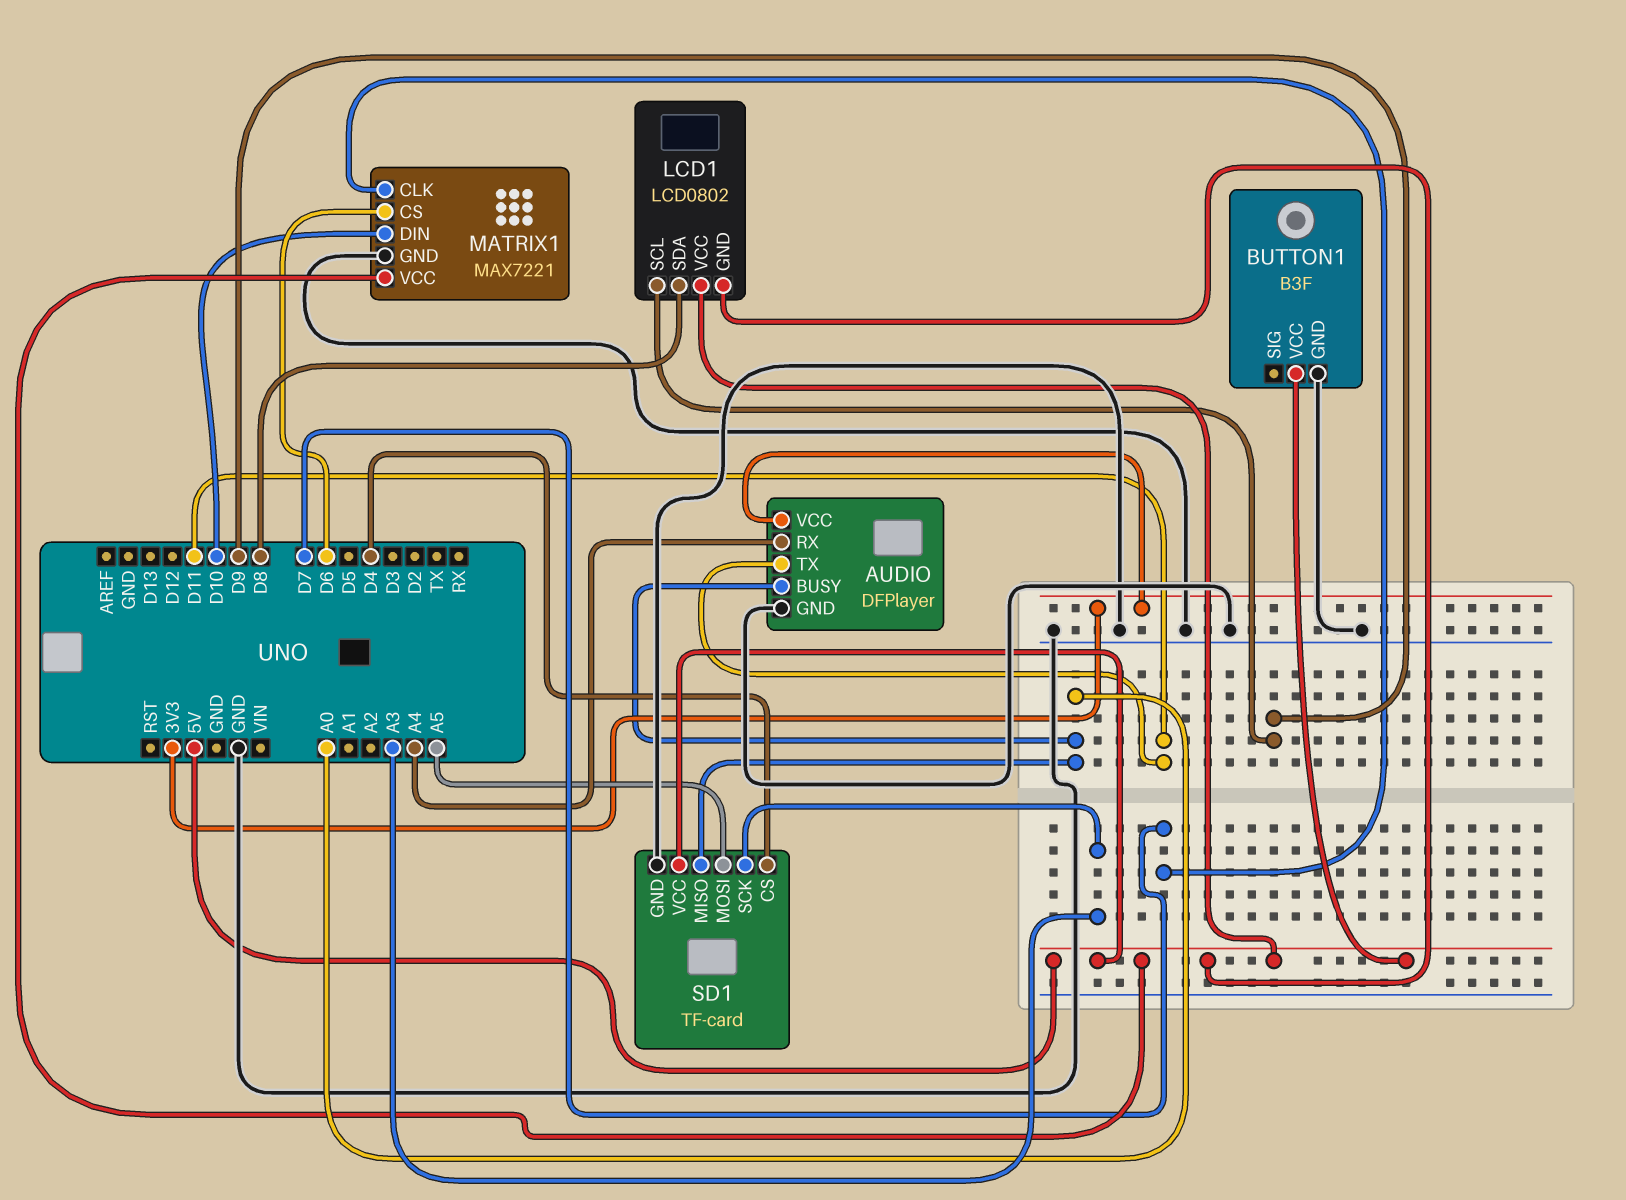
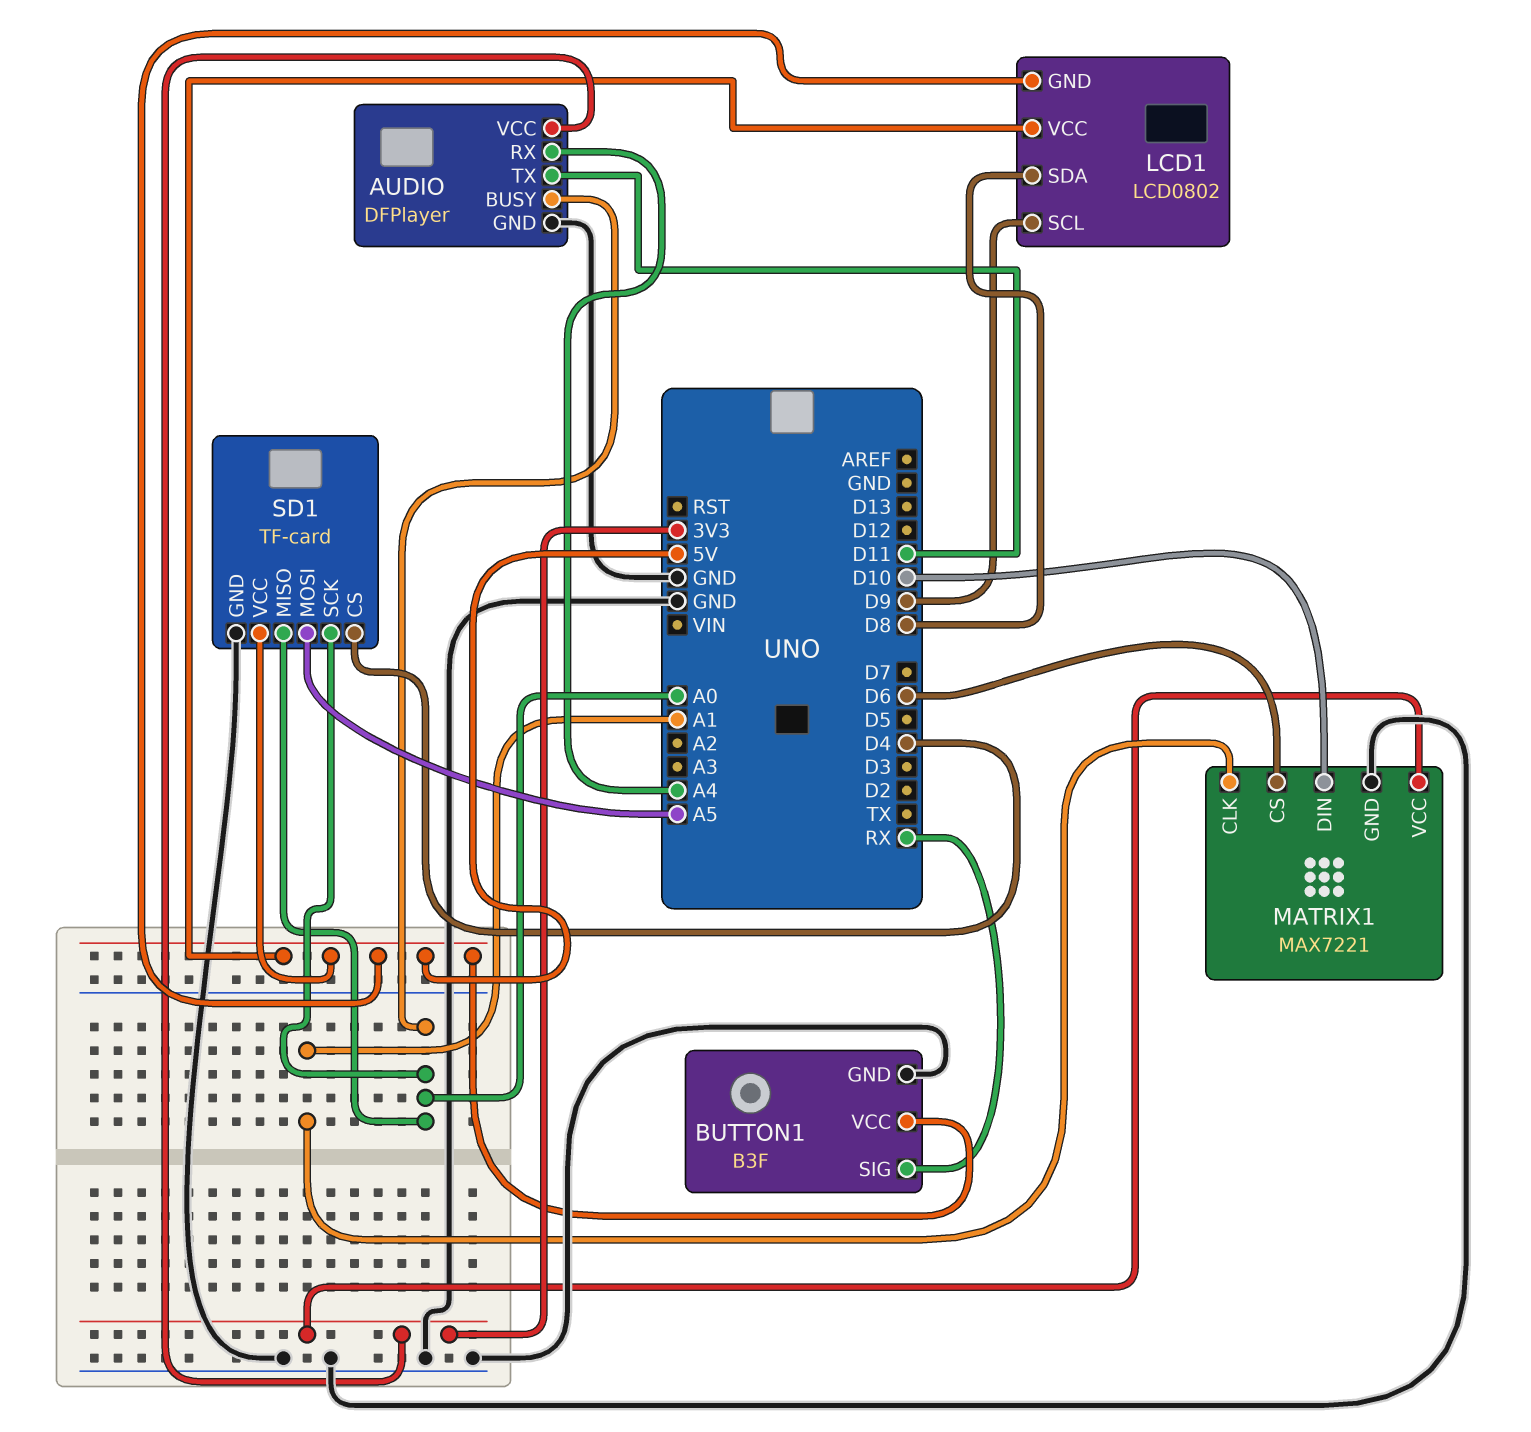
BUTTON1 pin SIG: none -> RX
MATRIX1 pin CLK: D7 -> A1
MATRIX1 pin VCC: 5V -> 3V3
SD1 pin SCK: A3 -> A0

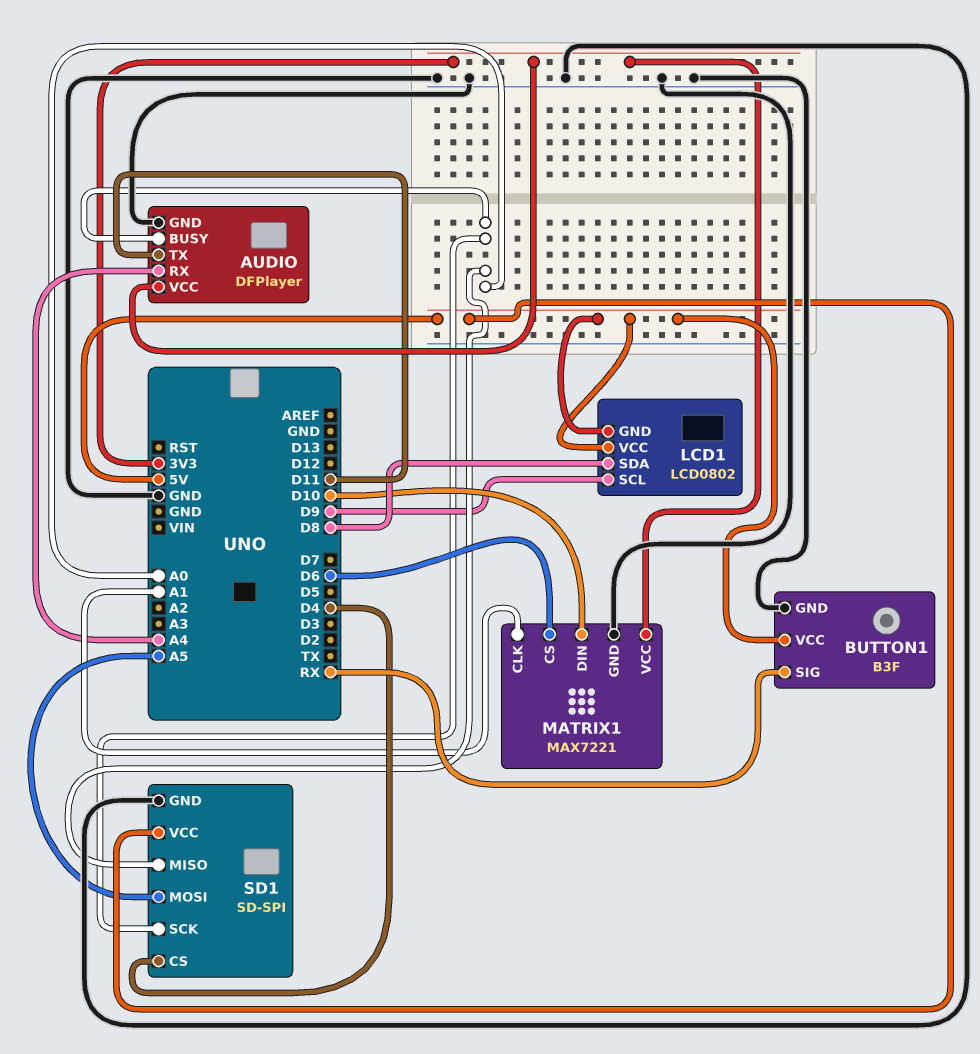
SD1: TF-card -> SD-SPI

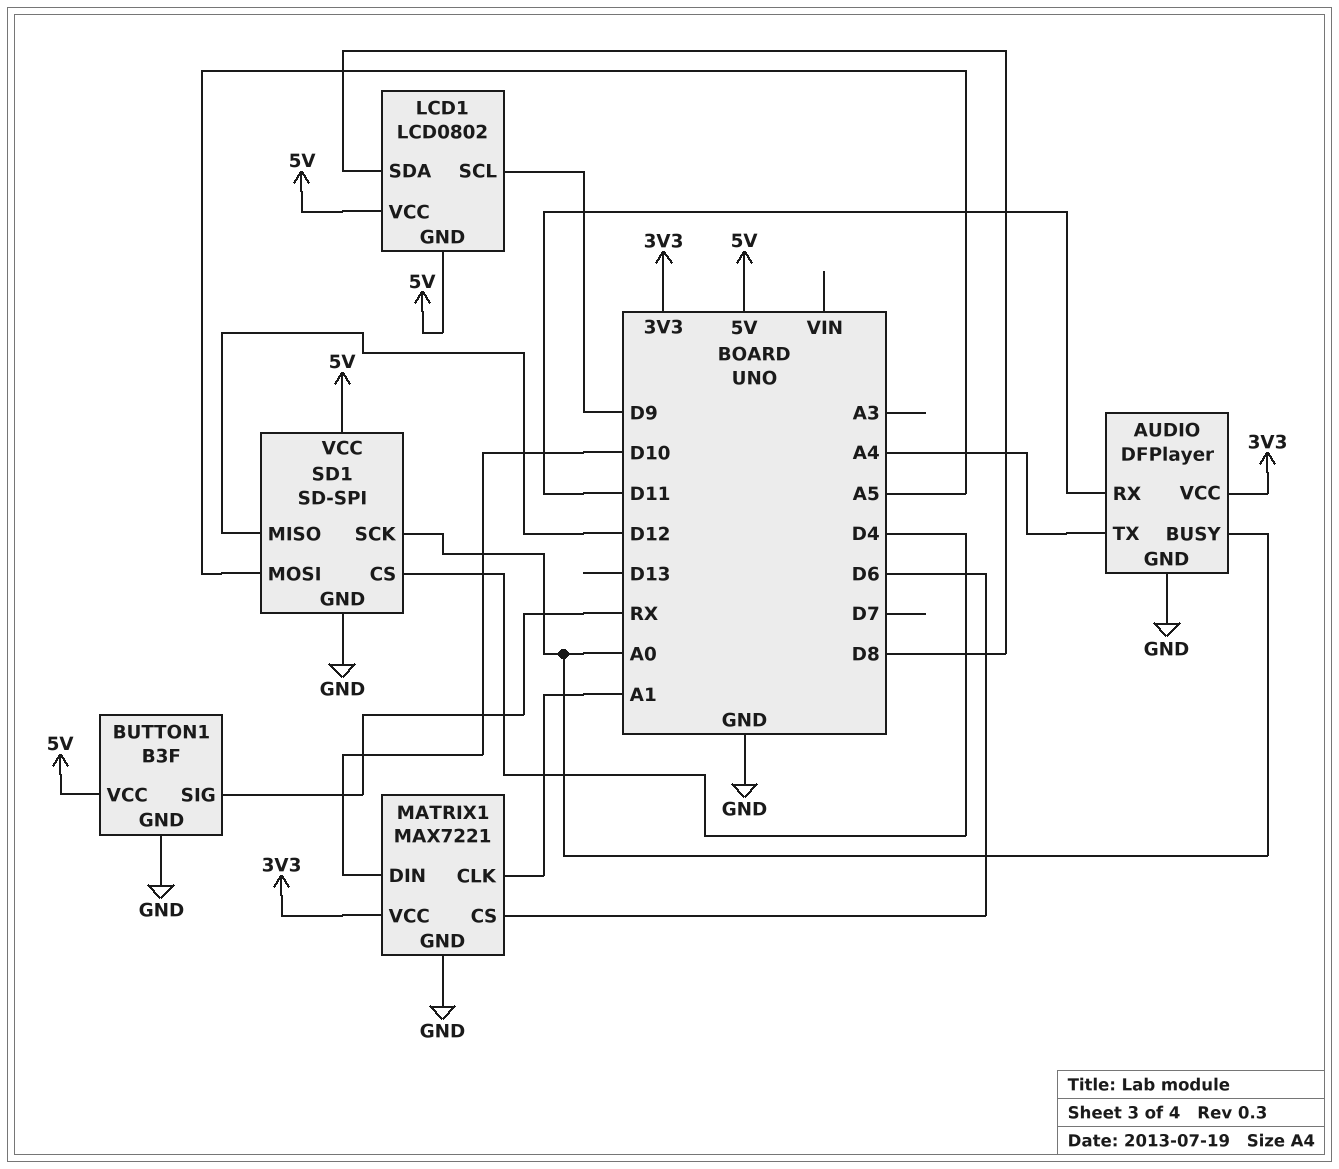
AUDIO pin RX: A4 -> D11
AUDIO pin TX: D11 -> A4
SD1 pin MISO: A0 -> D12

